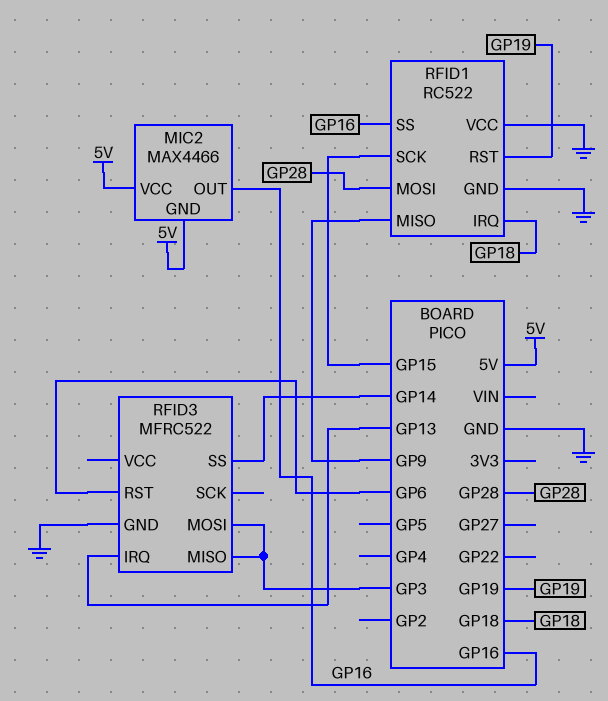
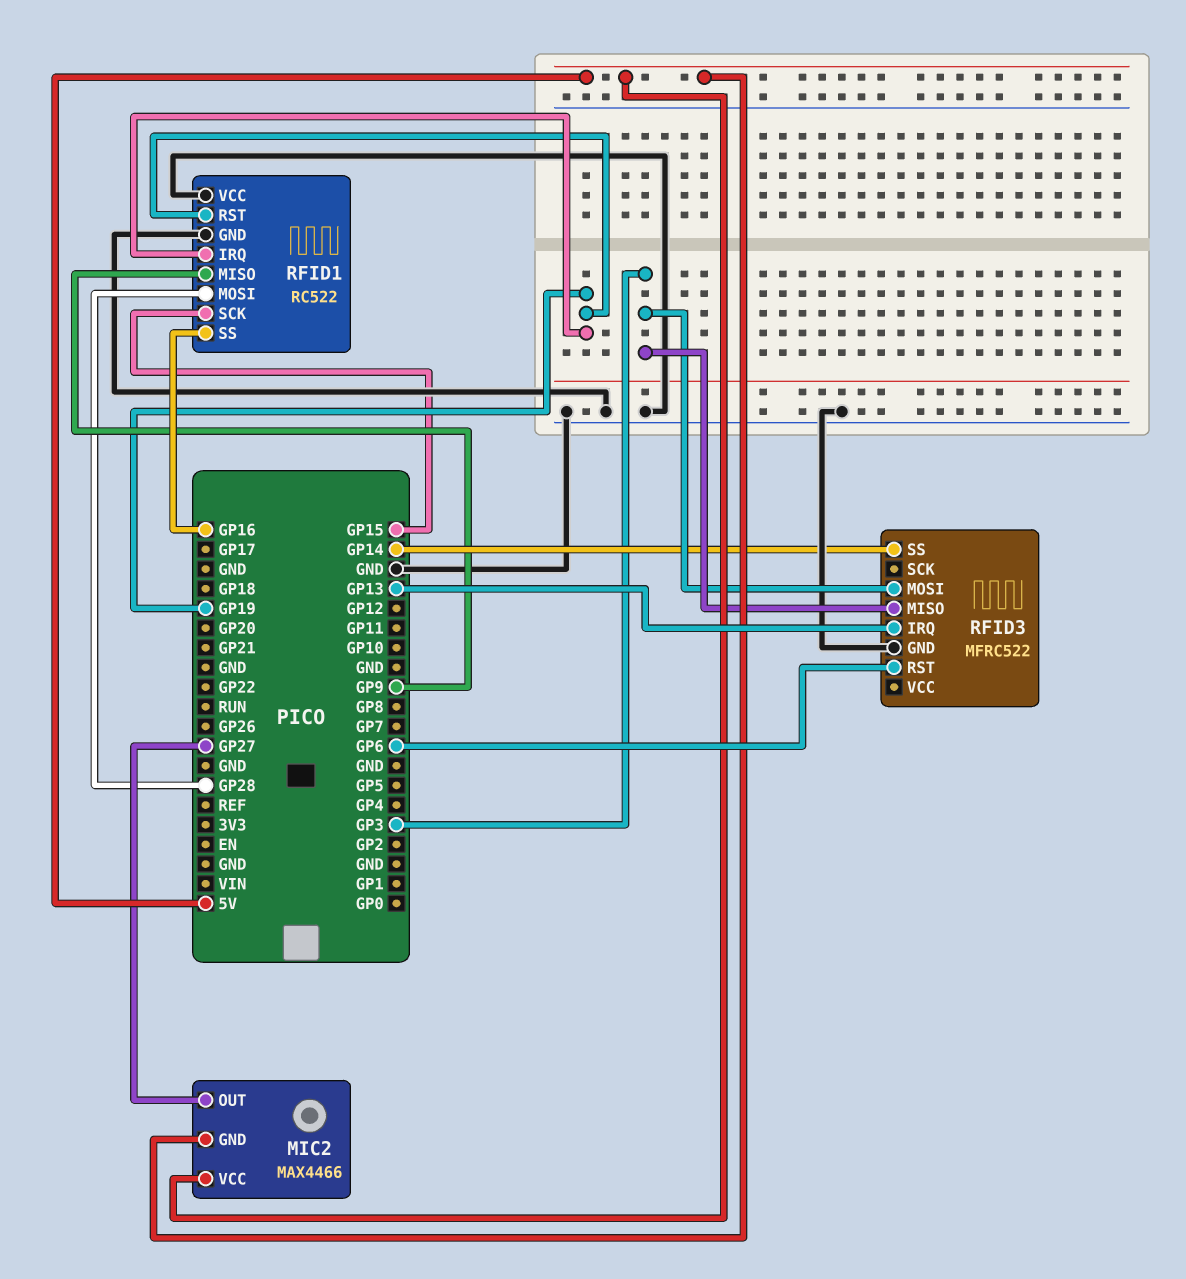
MIC2 pin OUT: GP16 -> GP27
RFID1 pin IRQ: GP18 -> GP19

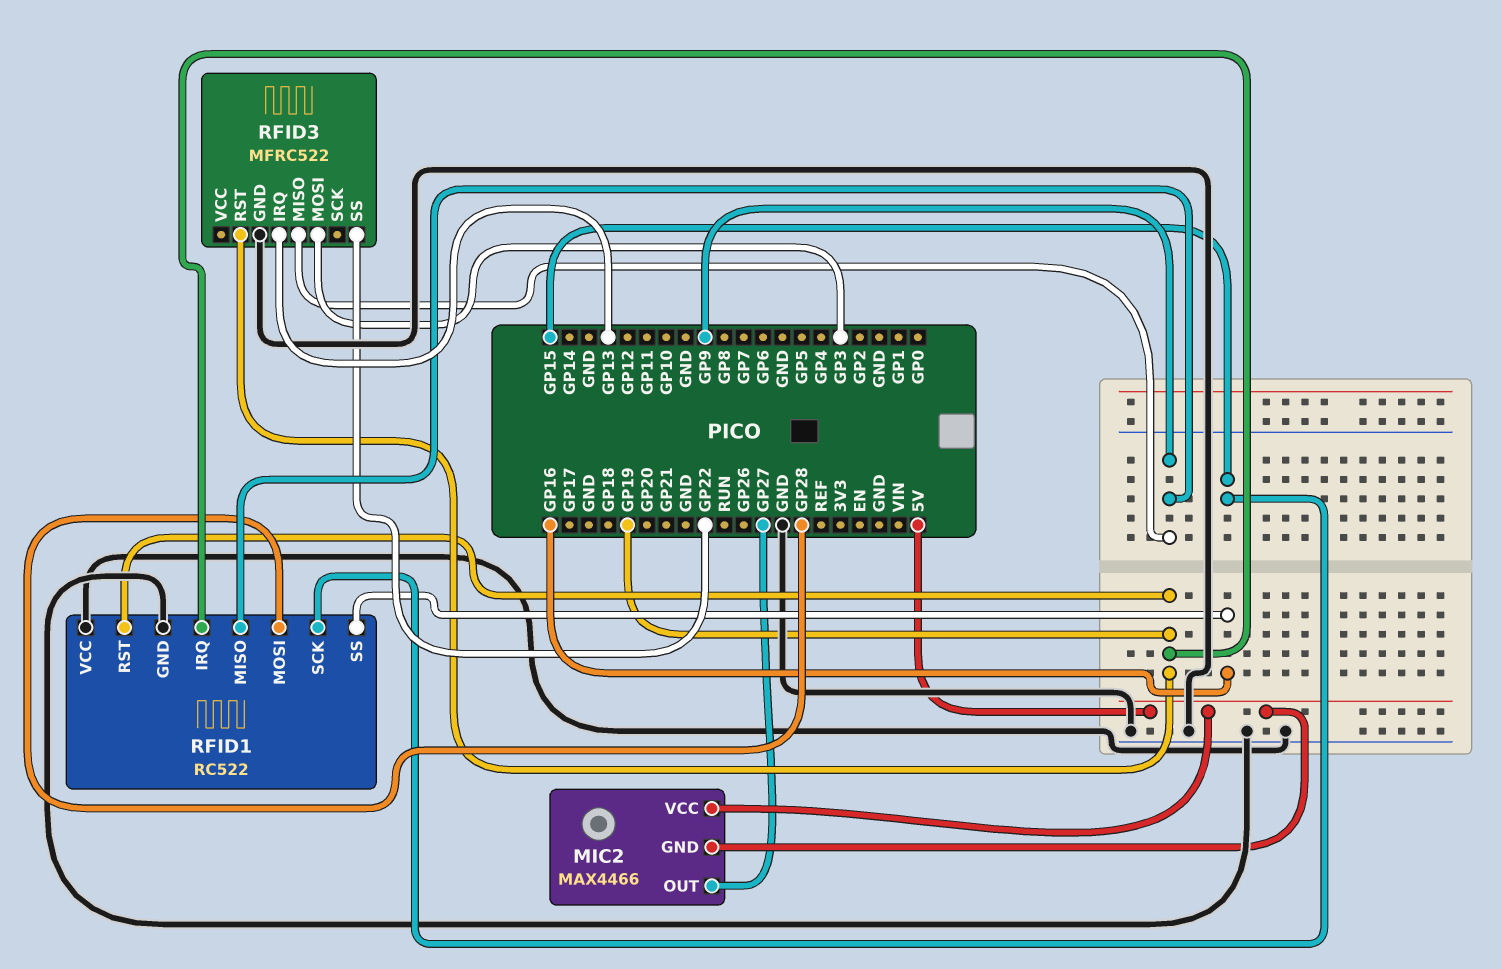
RFID3 pin MISO: GP3 -> GP9
RFID3 pin RST: GP6 -> GP19
RFID3 pin SS: GP14 -> GP22

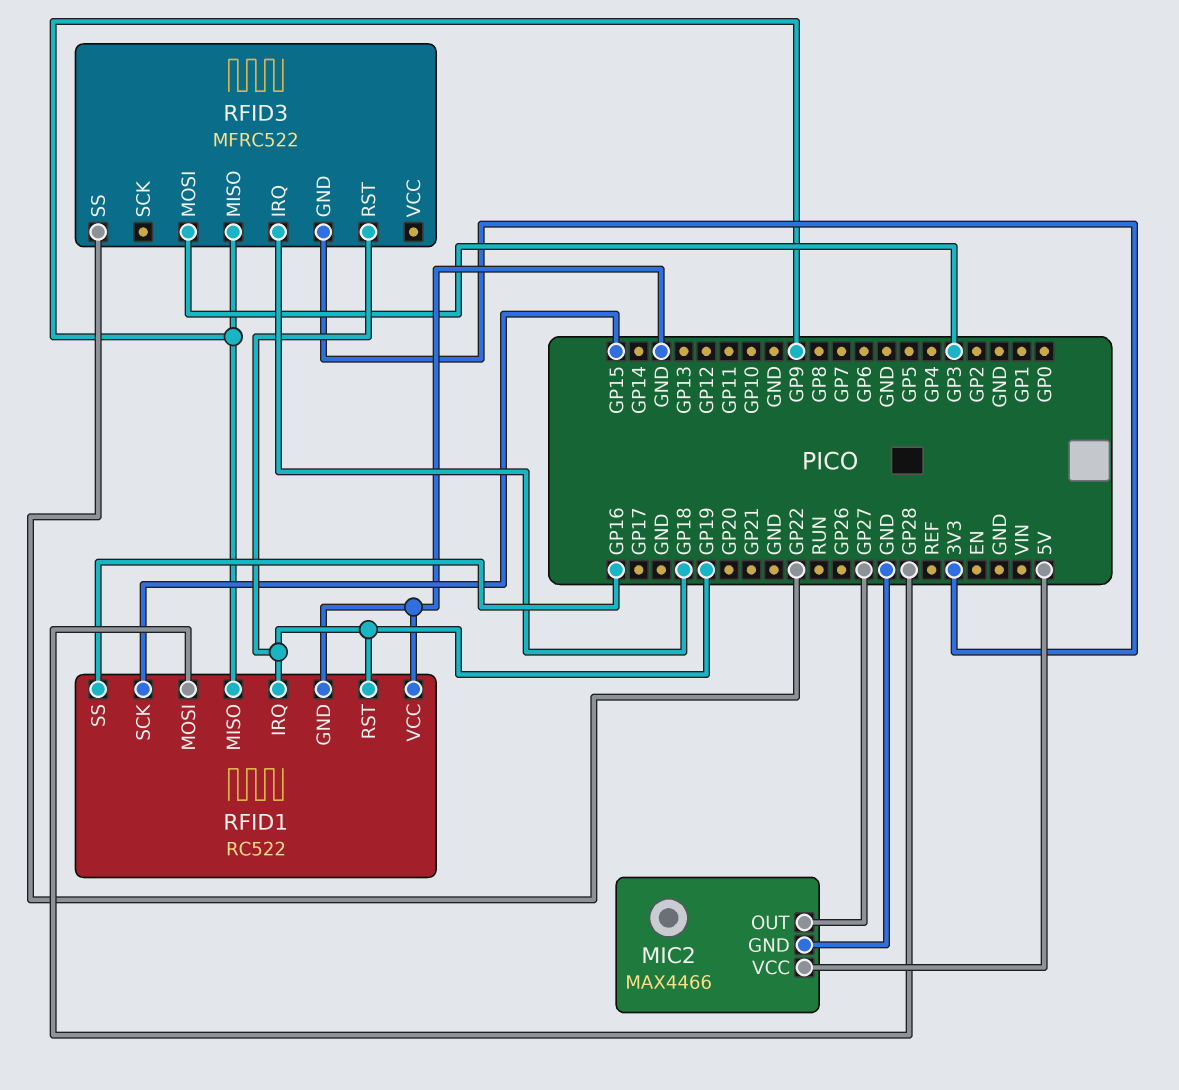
MIC2 pin GND: 5V -> GND
RFID3 pin GND: GND -> 3V3
RFID3 pin IRQ: GP13 -> GP18

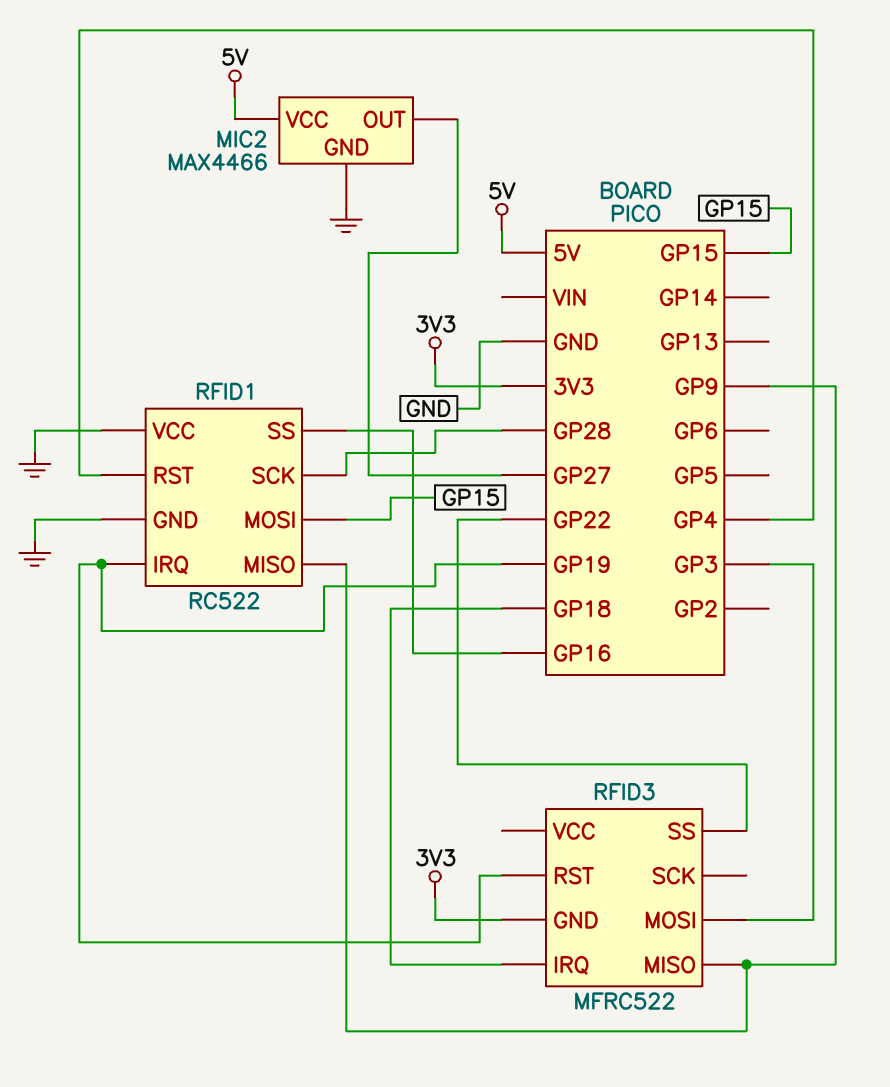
RFID1 pin MOSI: GP28 -> GP15
RFID1 pin RST: GP19 -> GP4
RFID1 pin SCK: GP15 -> GP28

